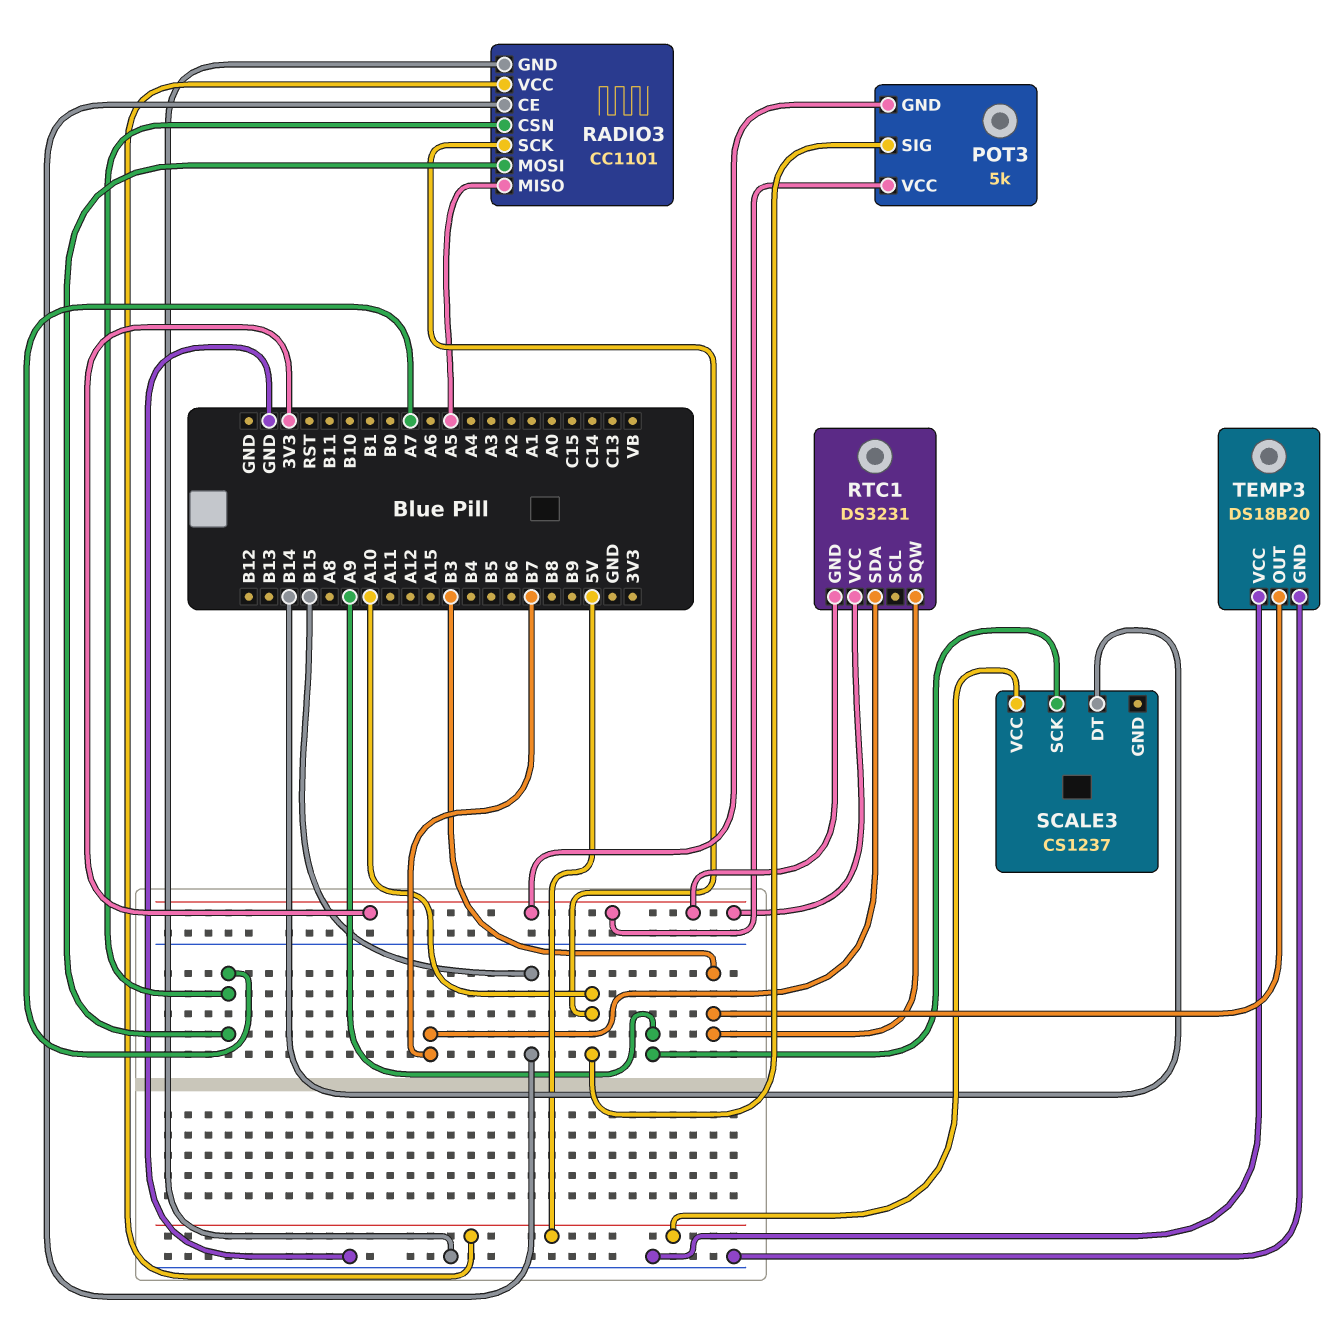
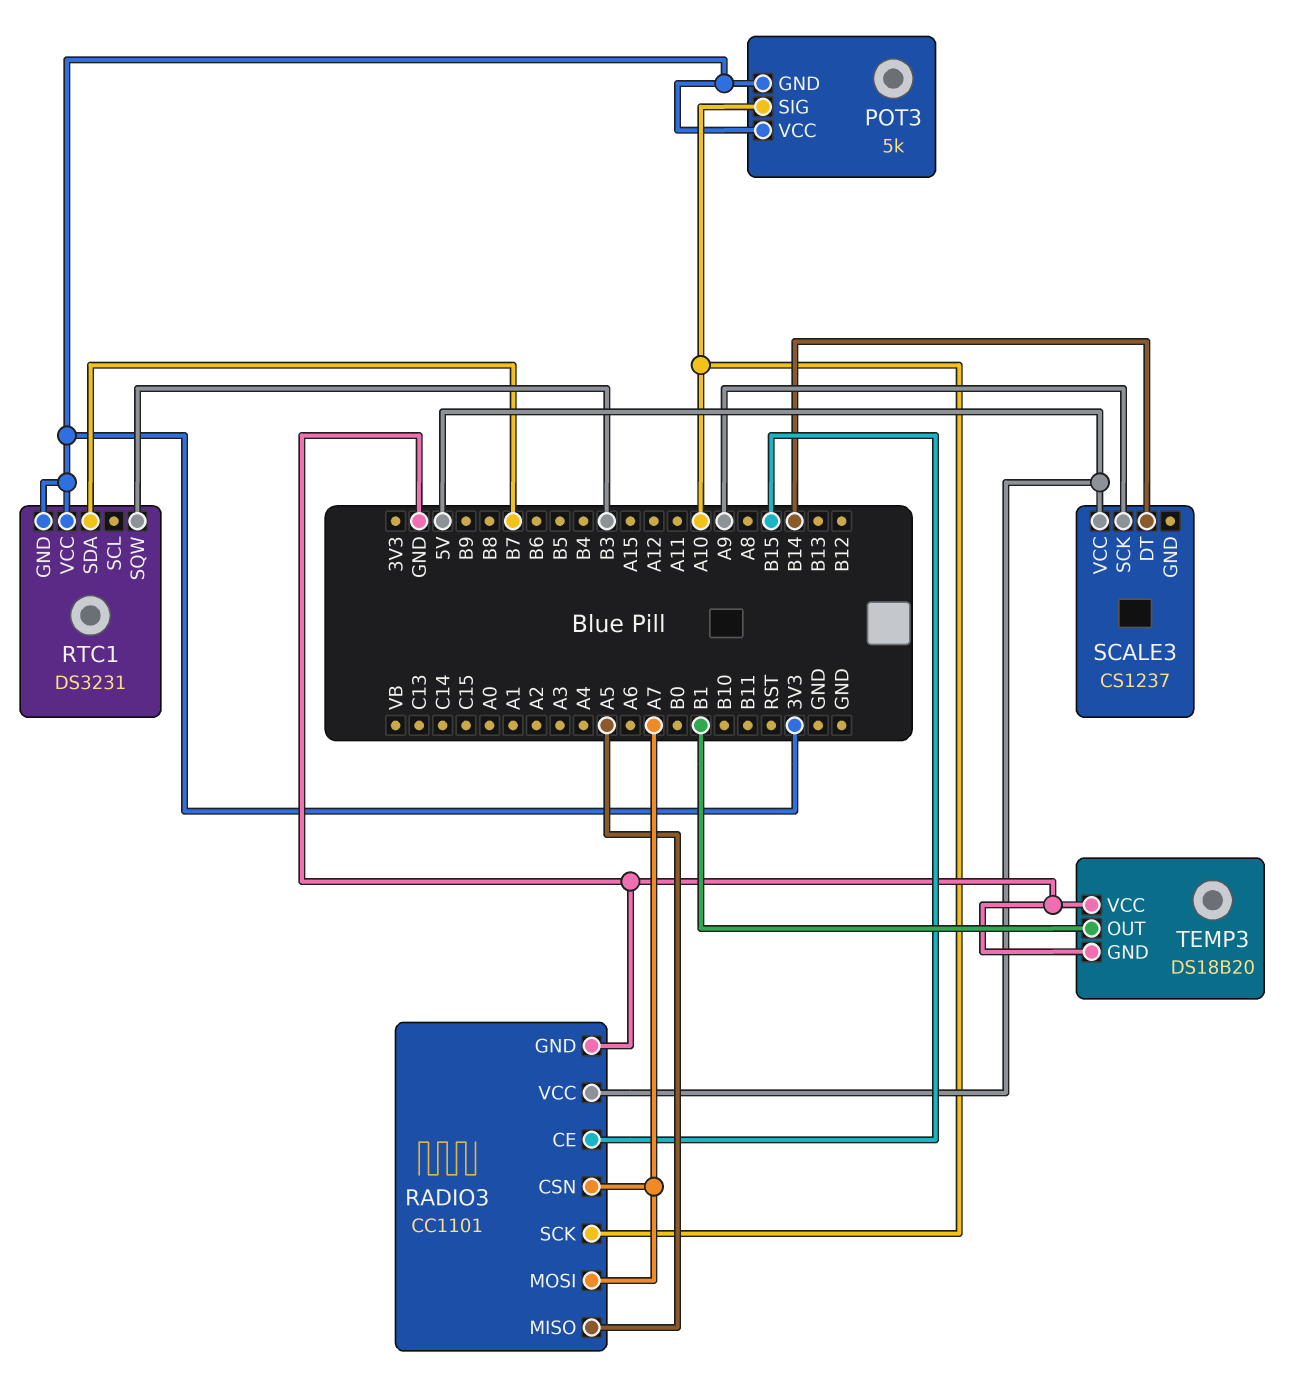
TEMP3 pin OUT: B3 -> B1

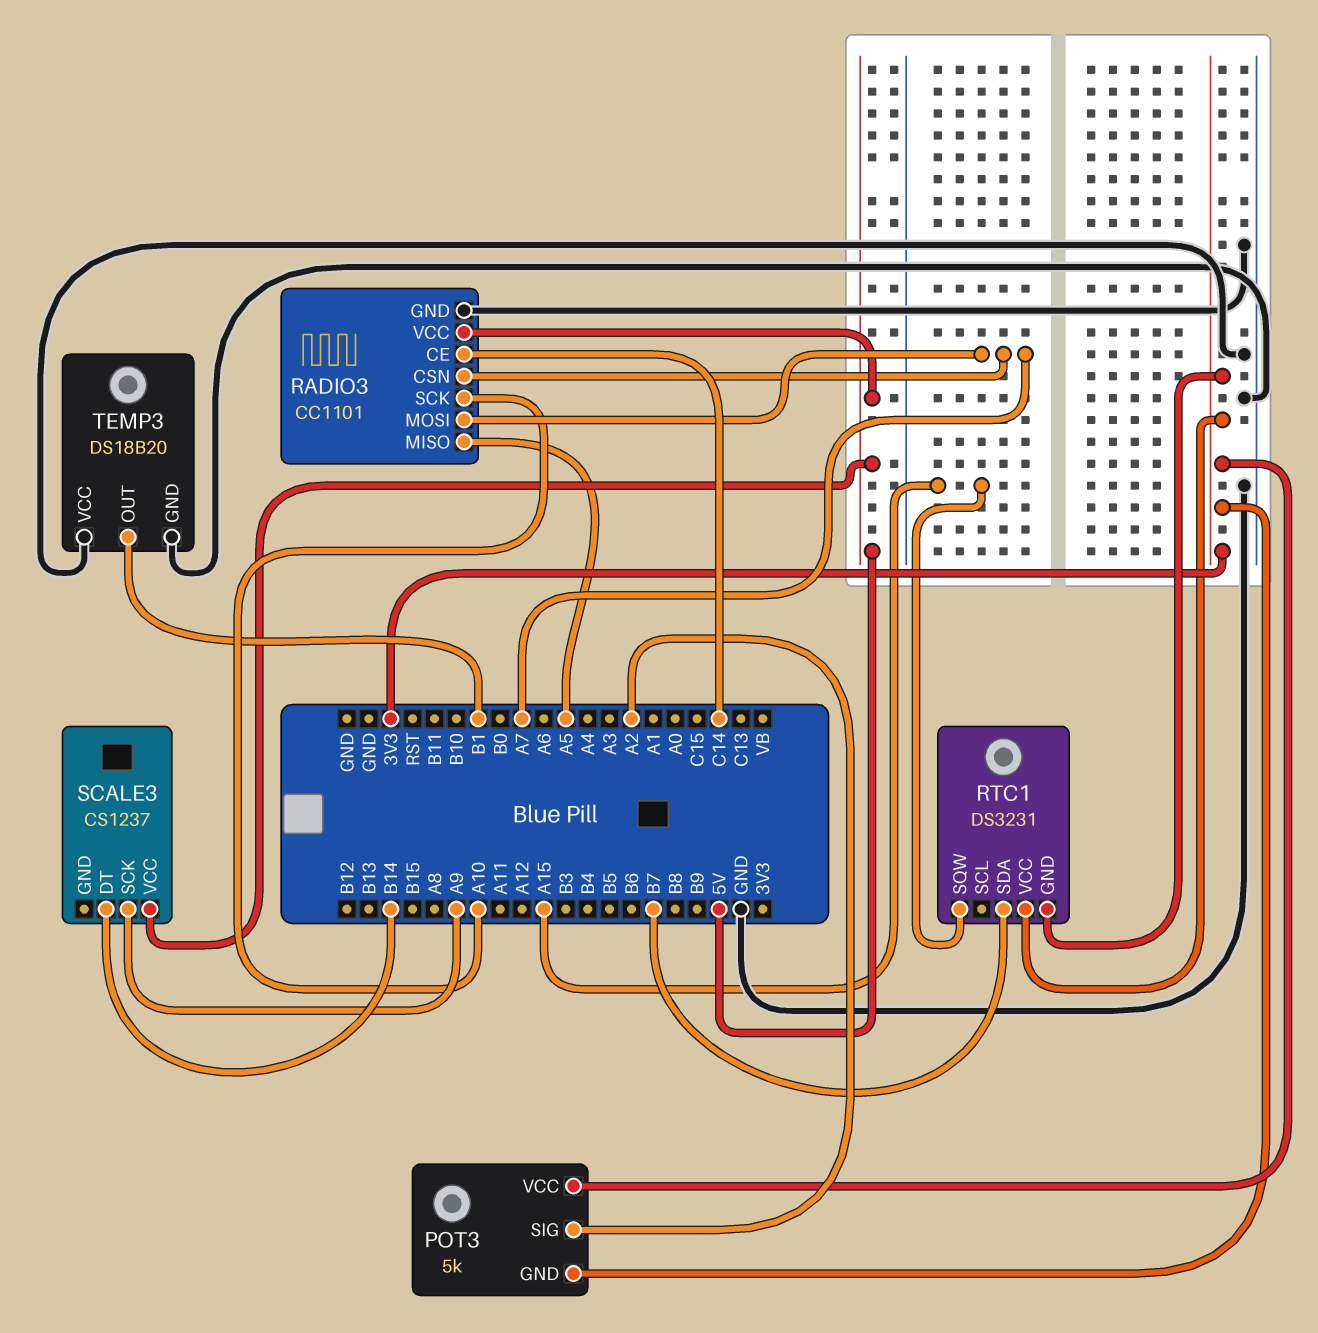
POT3 pin SIG: A10 -> A2
RADIO3 pin CE: B15 -> C14
RTC1 pin SQW: B3 -> A15

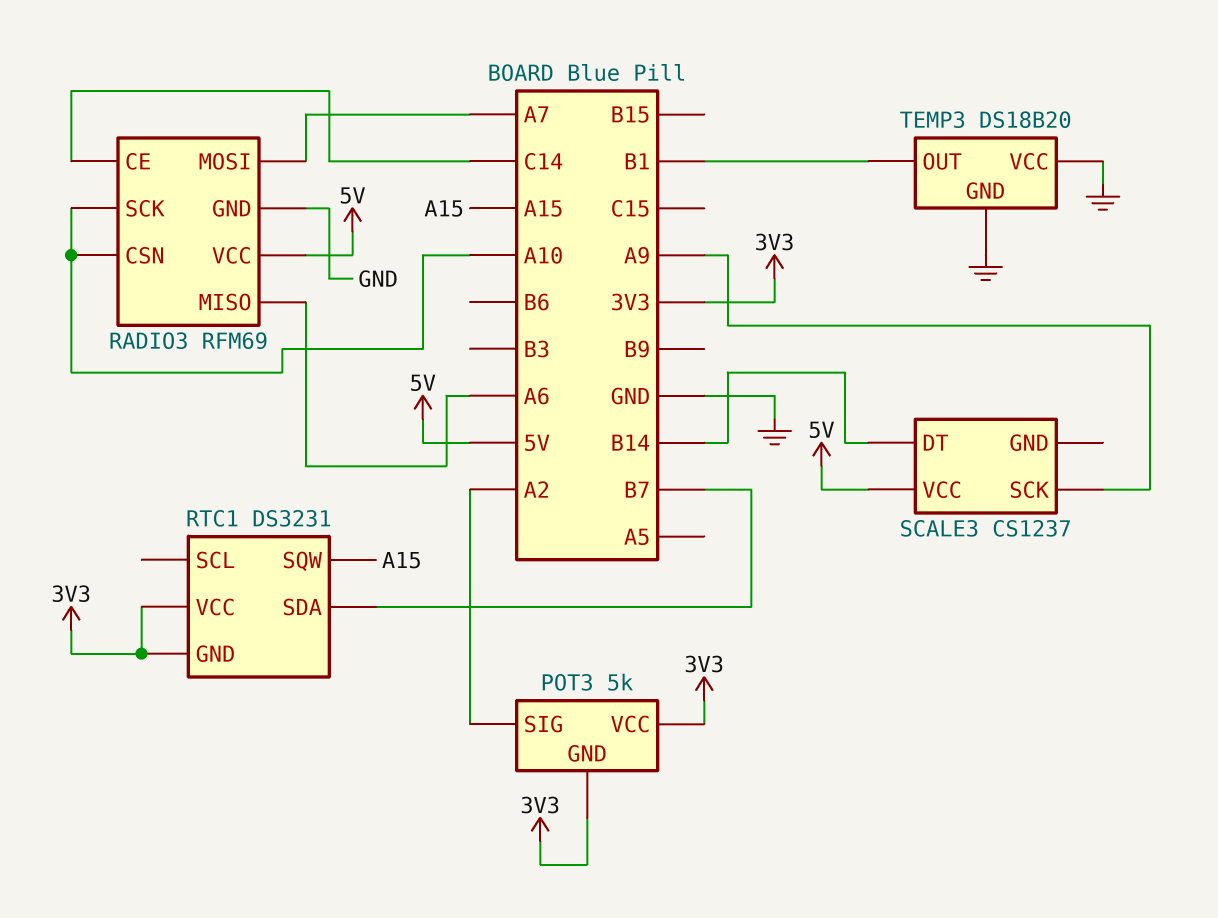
RADIO3: CC1101 -> RFM69
RADIO3 pin CSN: A7 -> A10
RADIO3 pin MISO: A5 -> A6

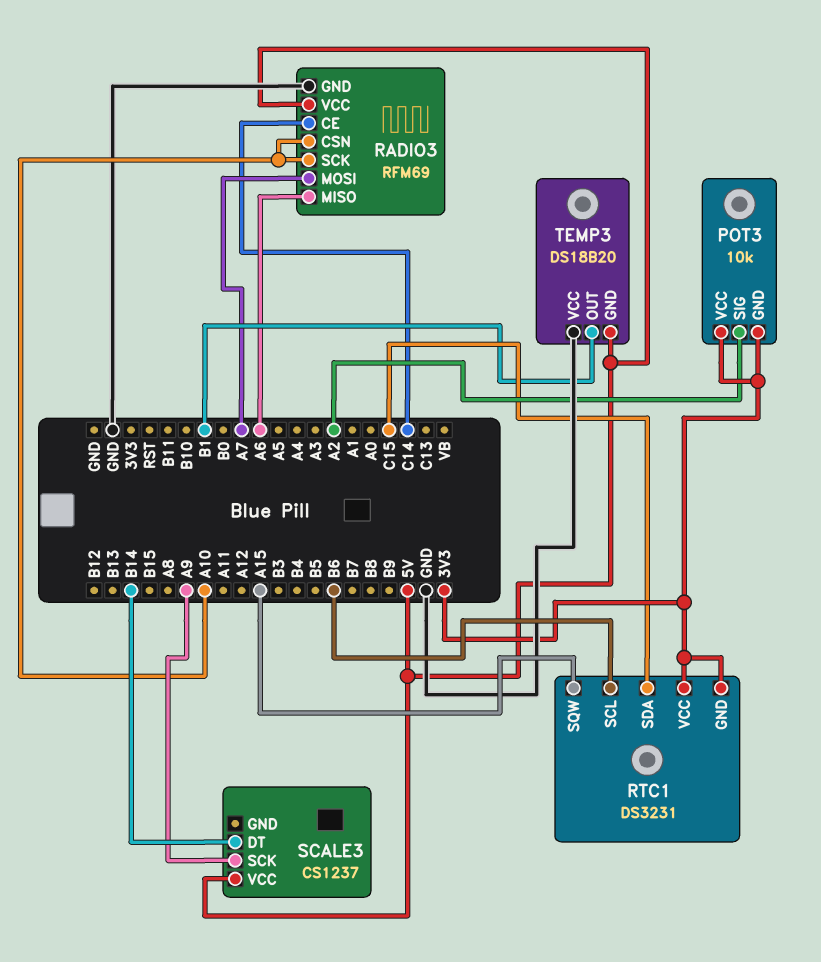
POT3: 5k -> 10k
RTC1 pin SCL: none -> B6
RTC1 pin SDA: B7 -> C15
TEMP3 pin GND: GND -> 5V

